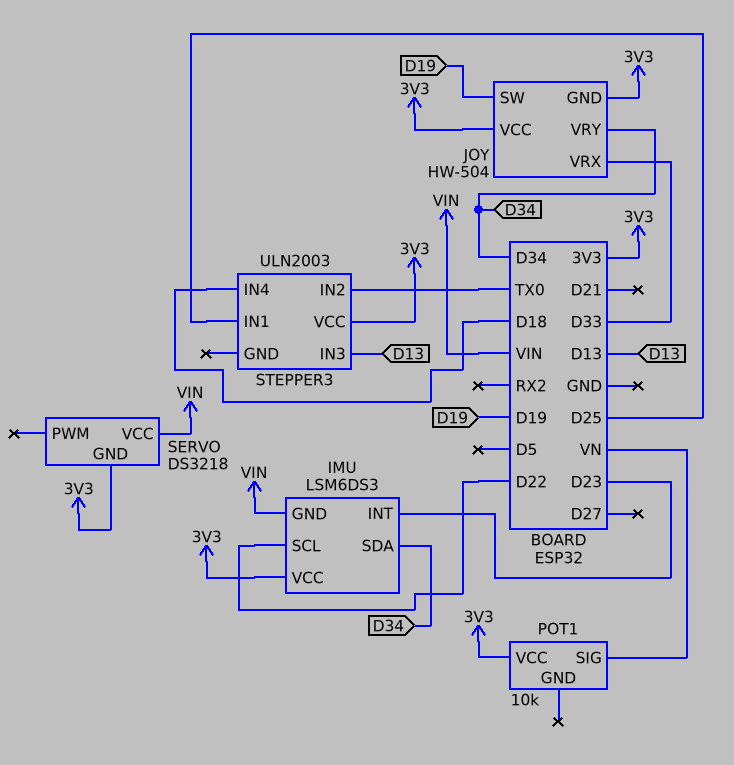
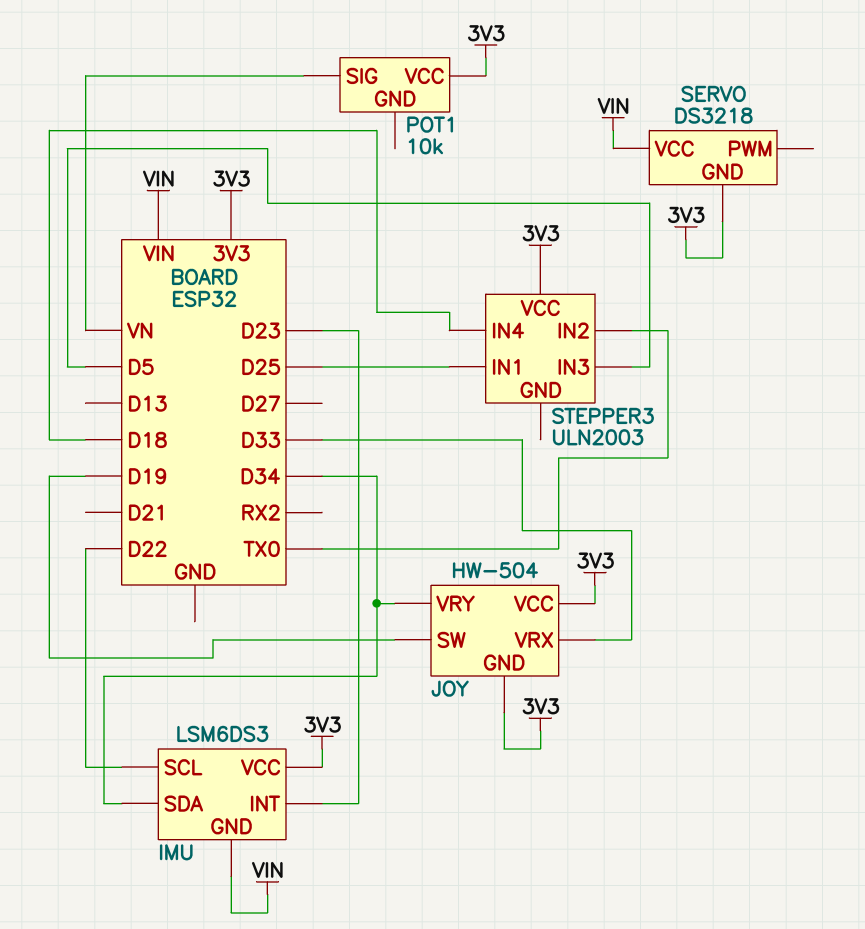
STEPPER3 pin IN3: D13 -> D5

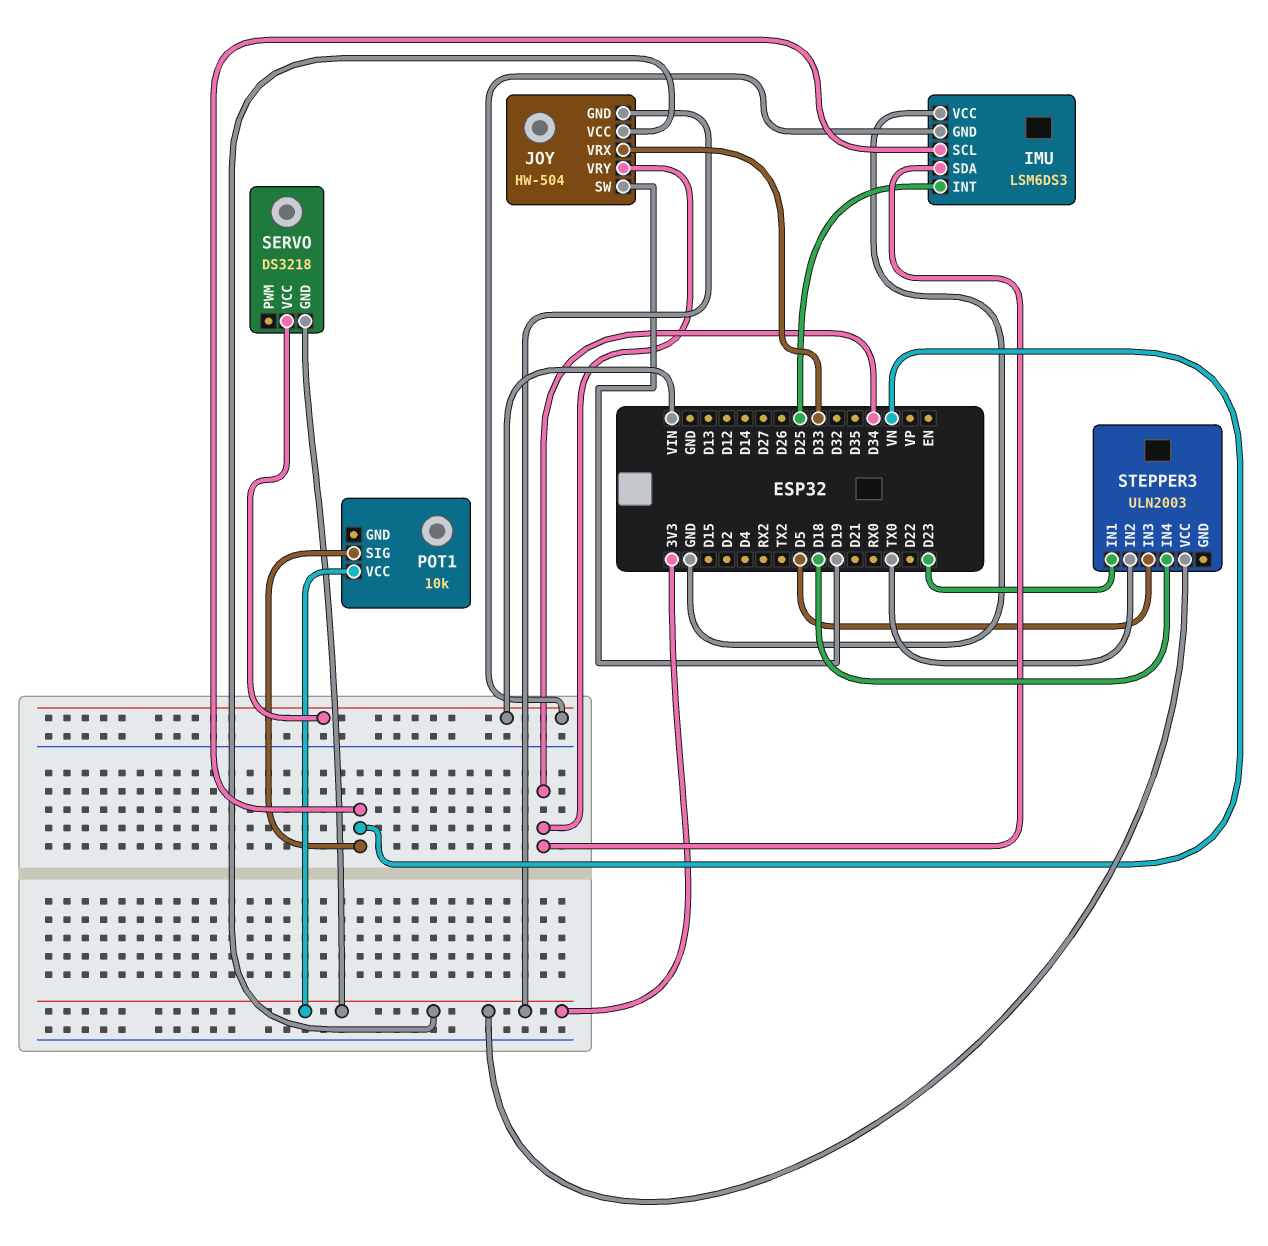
IMU pin INT: D23 -> D25
IMU pin SCL: D22 -> VN
IMU pin VCC: 3V3 -> GND
STEPPER3 pin IN1: D25 -> D23

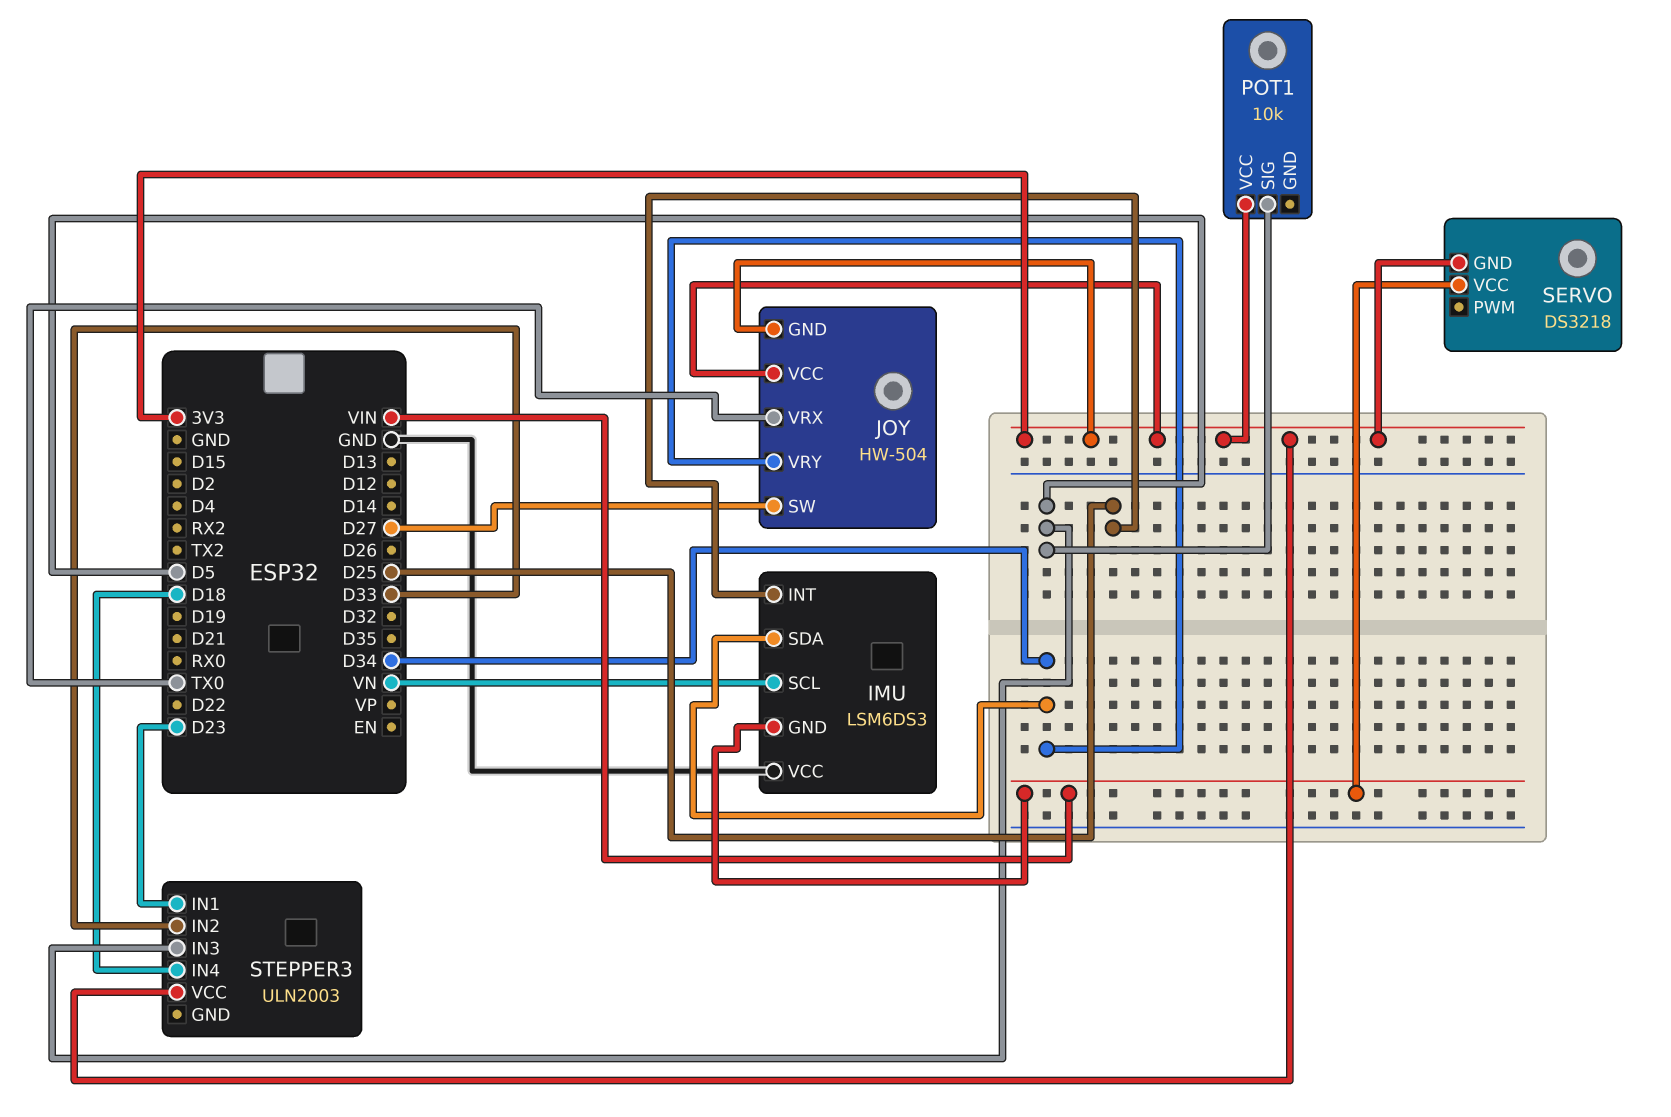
JOY pin SW: D19 -> D27
JOY pin VRX: D33 -> TX0
POT1 pin SIG: VN -> D5
STEPPER3 pin IN2: TX0 -> D33

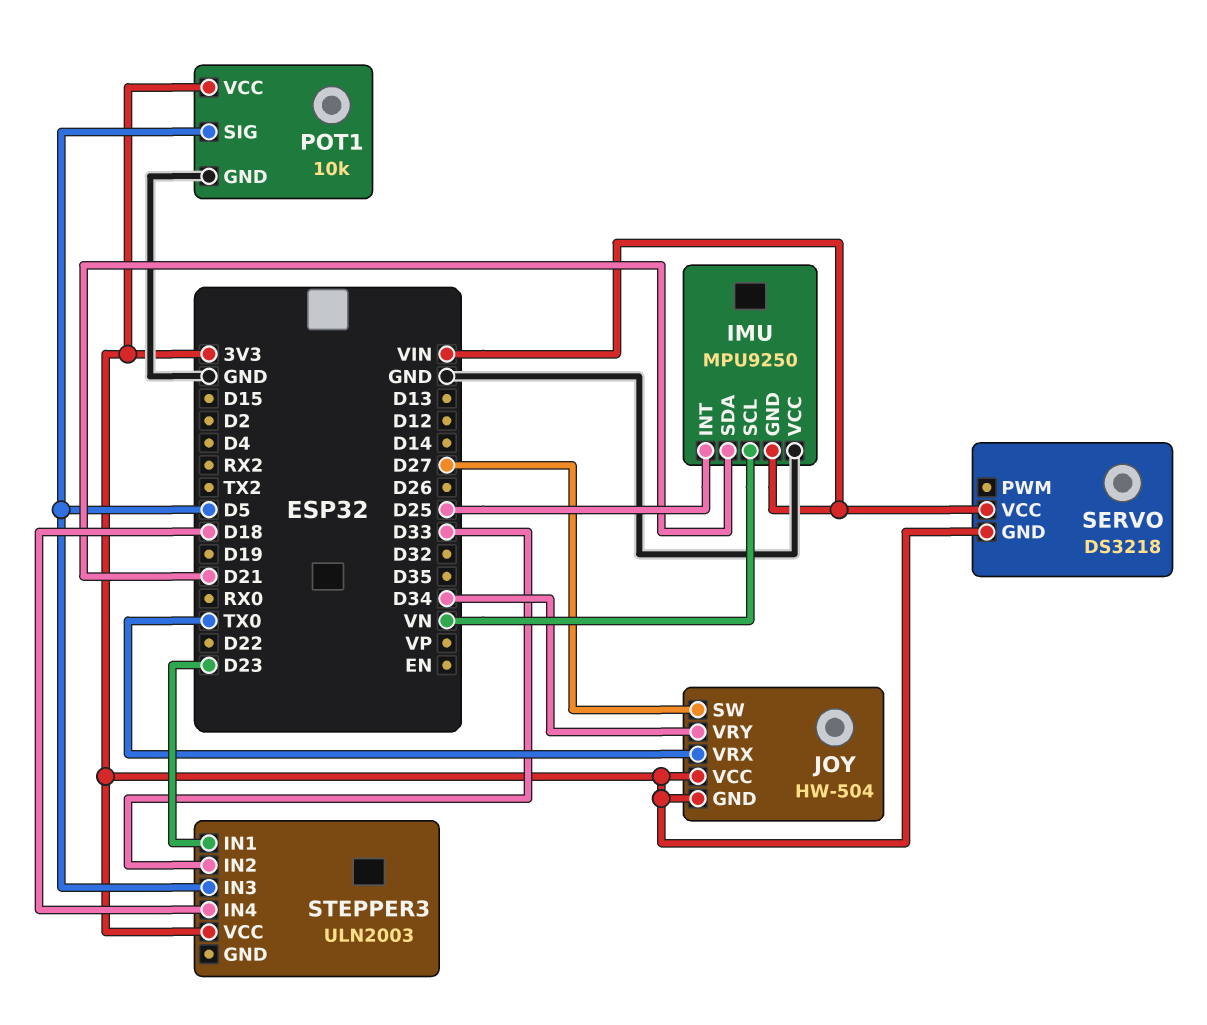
IMU: LSM6DS3 -> MPU9250
IMU pin SDA: D34 -> D21
POT1 pin GND: none -> GND

